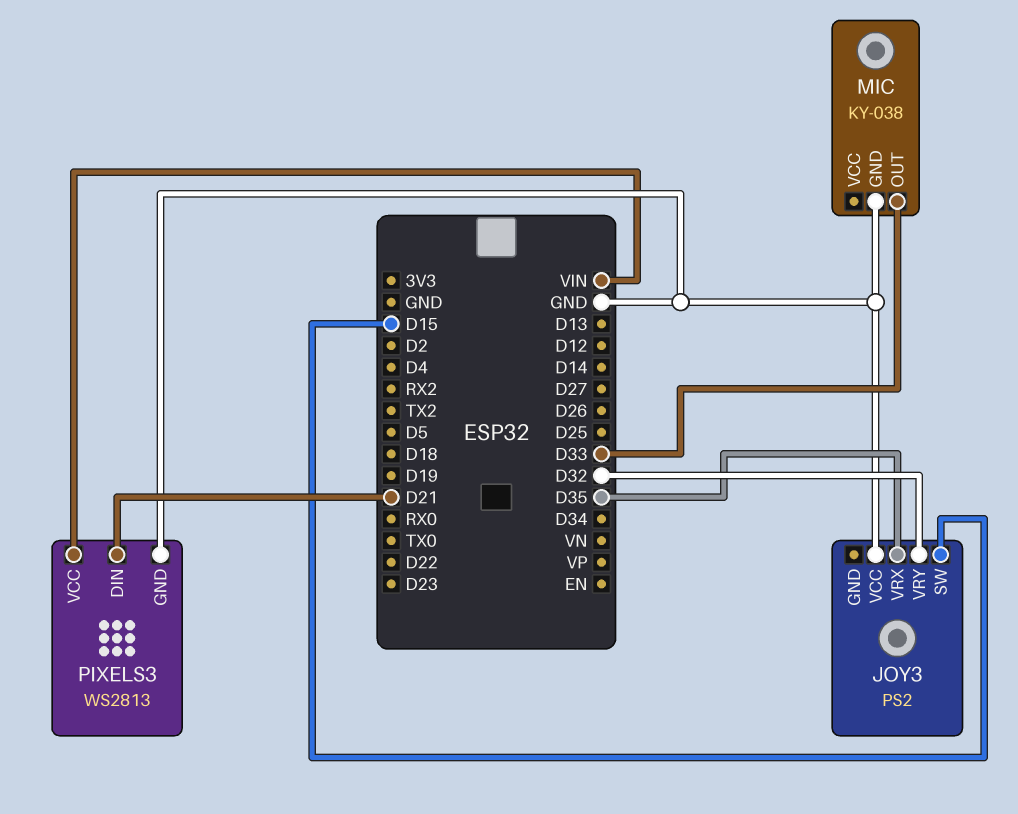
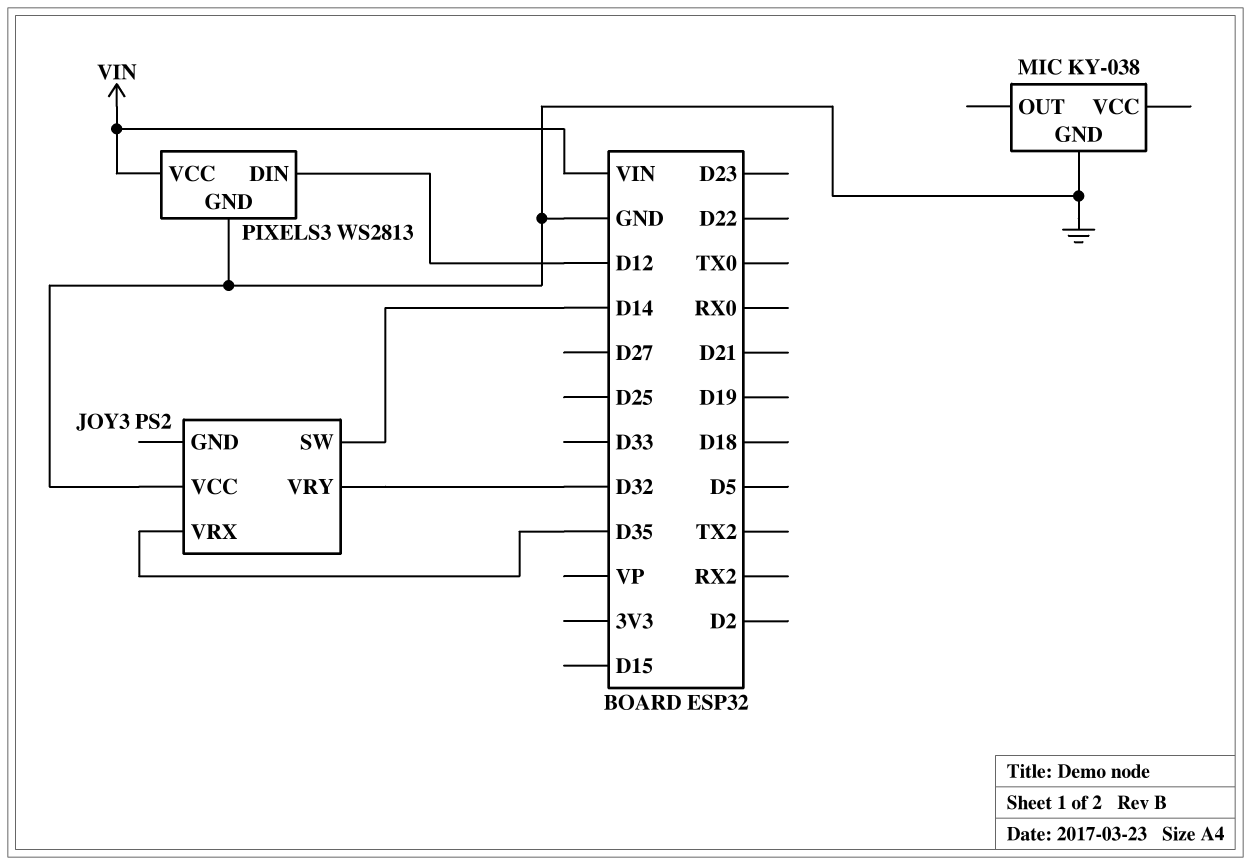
JOY3 pin SW: D15 -> D14
MIC pin OUT: D33 -> none
PIXELS3 pin DIN: D21 -> D12

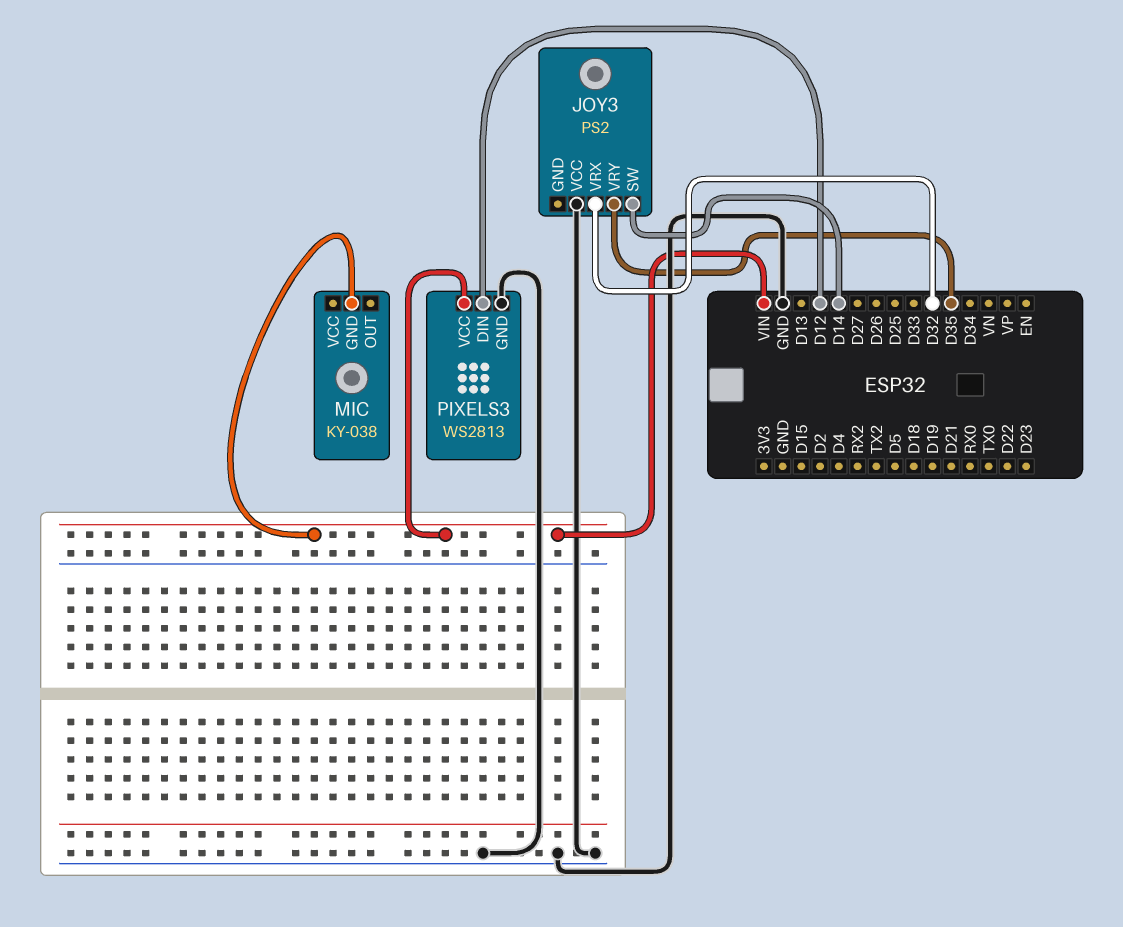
JOY3 pin VRX: D35 -> D32
JOY3 pin VRY: D32 -> D35
MIC pin GND: GND -> VIN

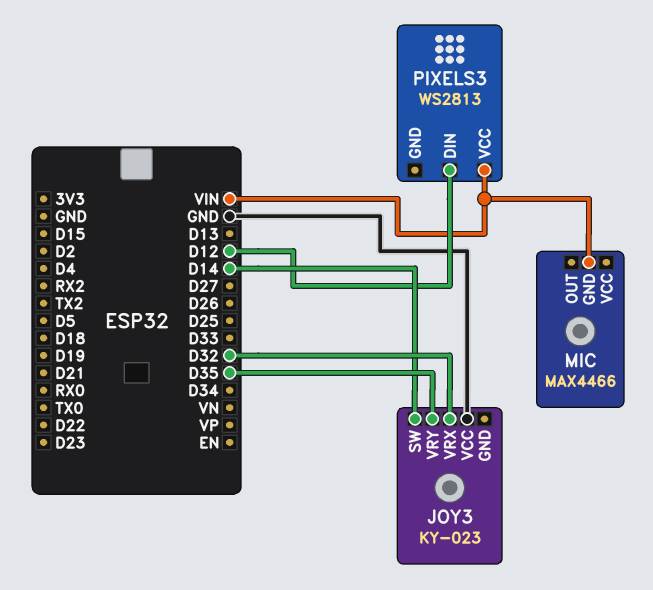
JOY3: PS2 -> KY-023
MIC: KY-038 -> MAX4466
PIXELS3 pin GND: GND -> none

